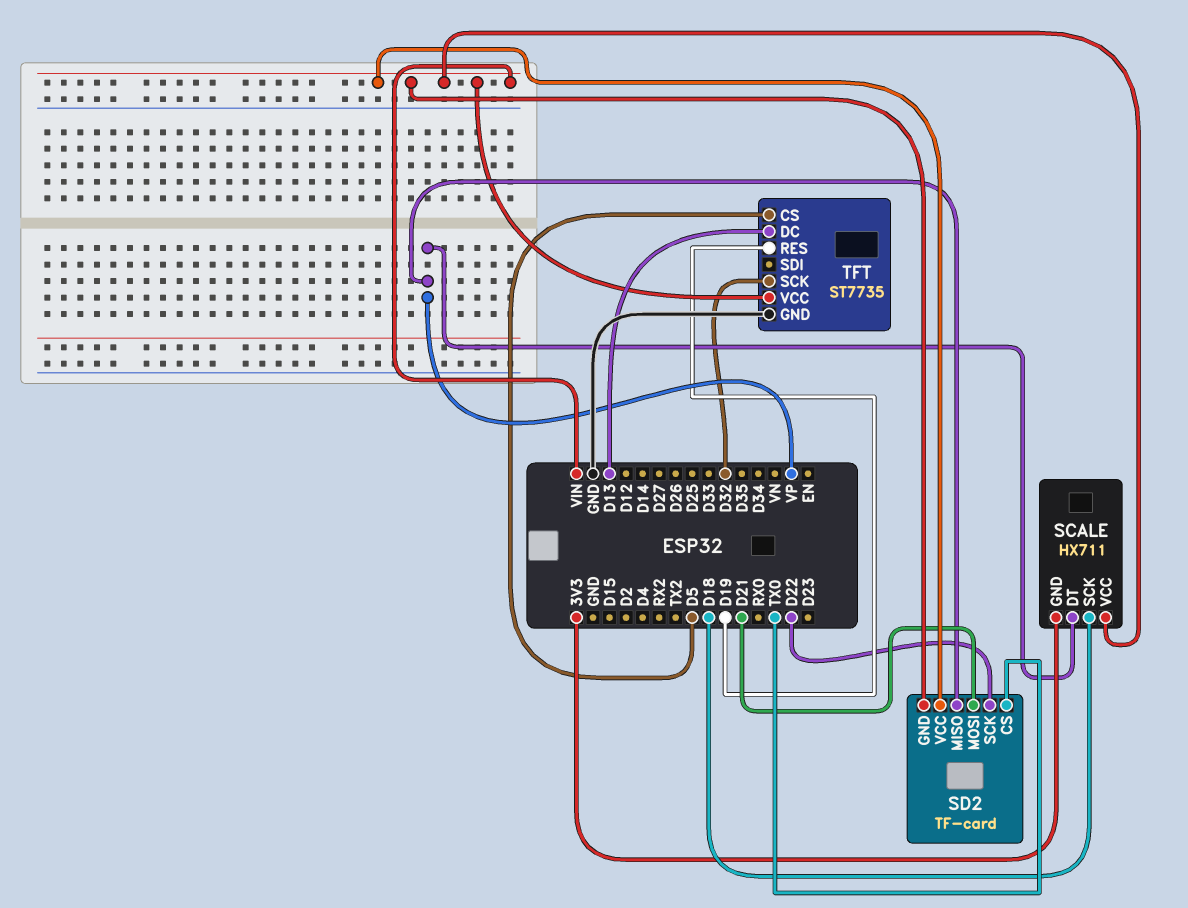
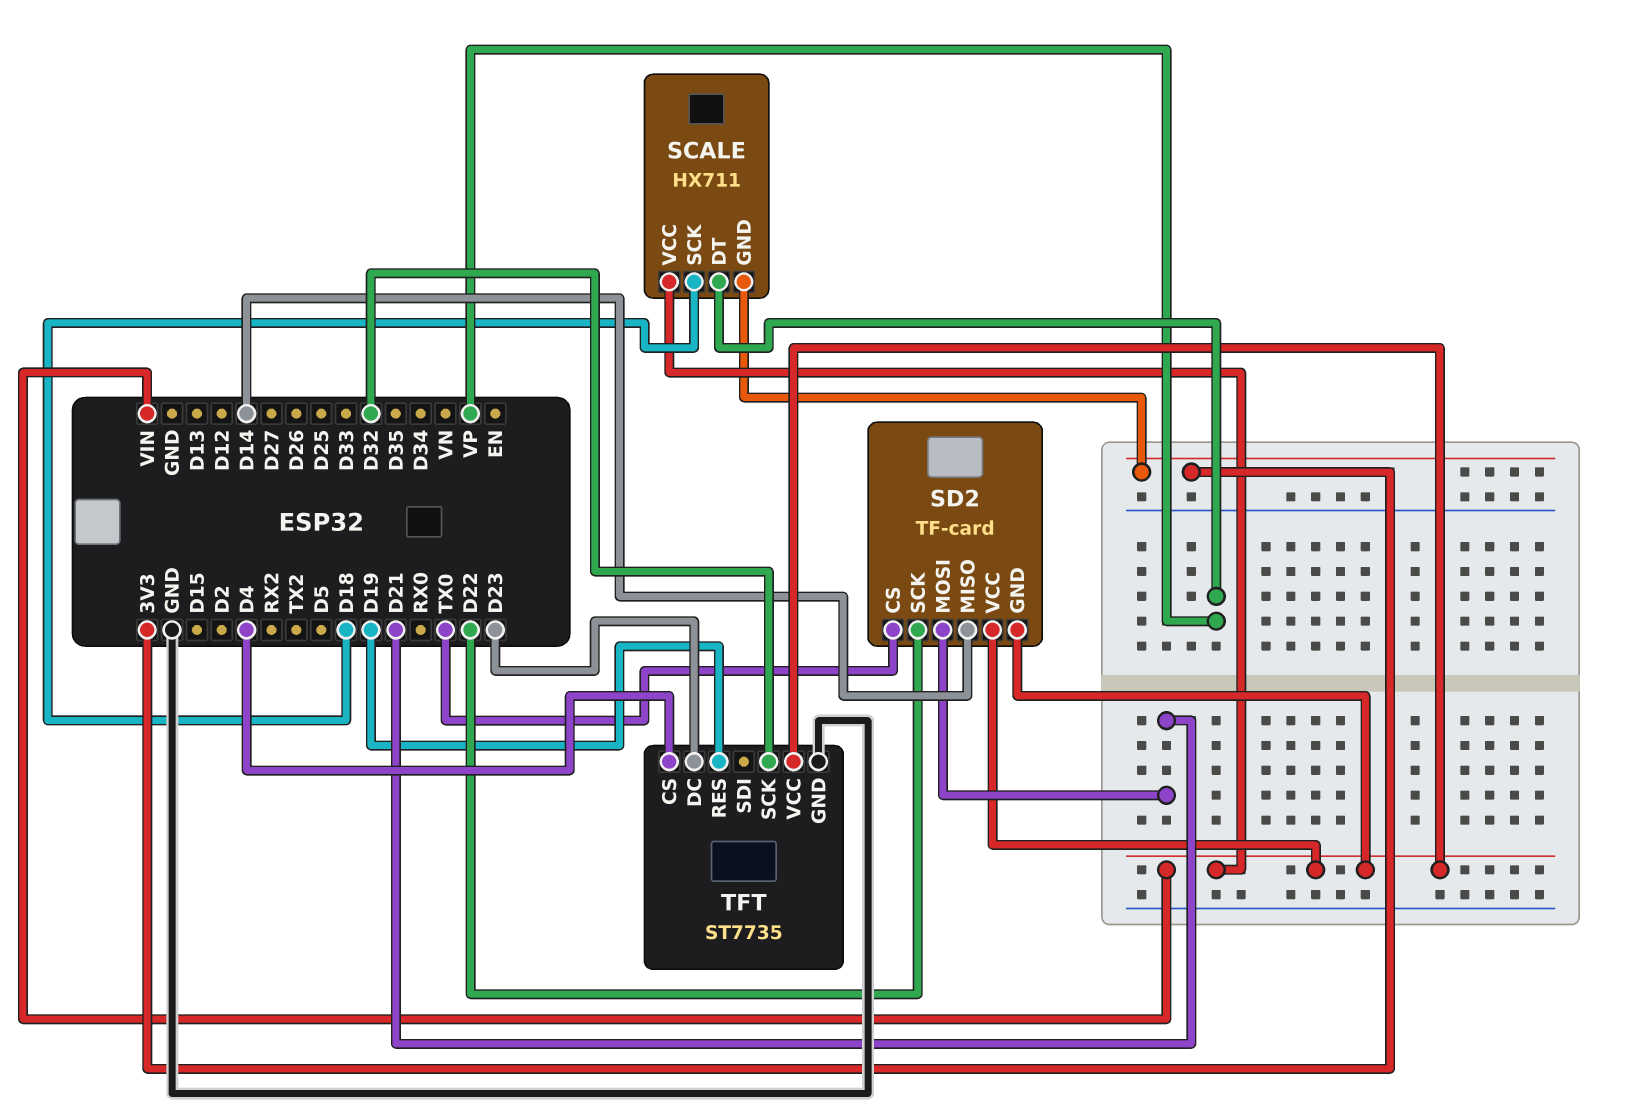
SD2 pin MISO: VP -> D14
TFT pin CS: D5 -> D4
TFT pin DC: D13 -> D23

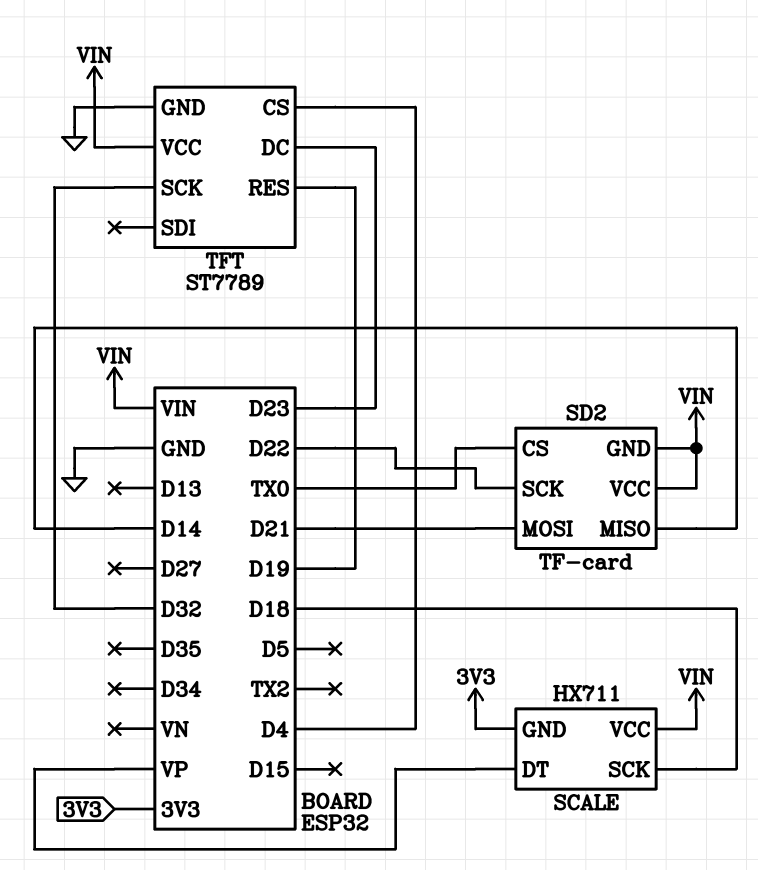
TFT: ST7735 -> ST7789

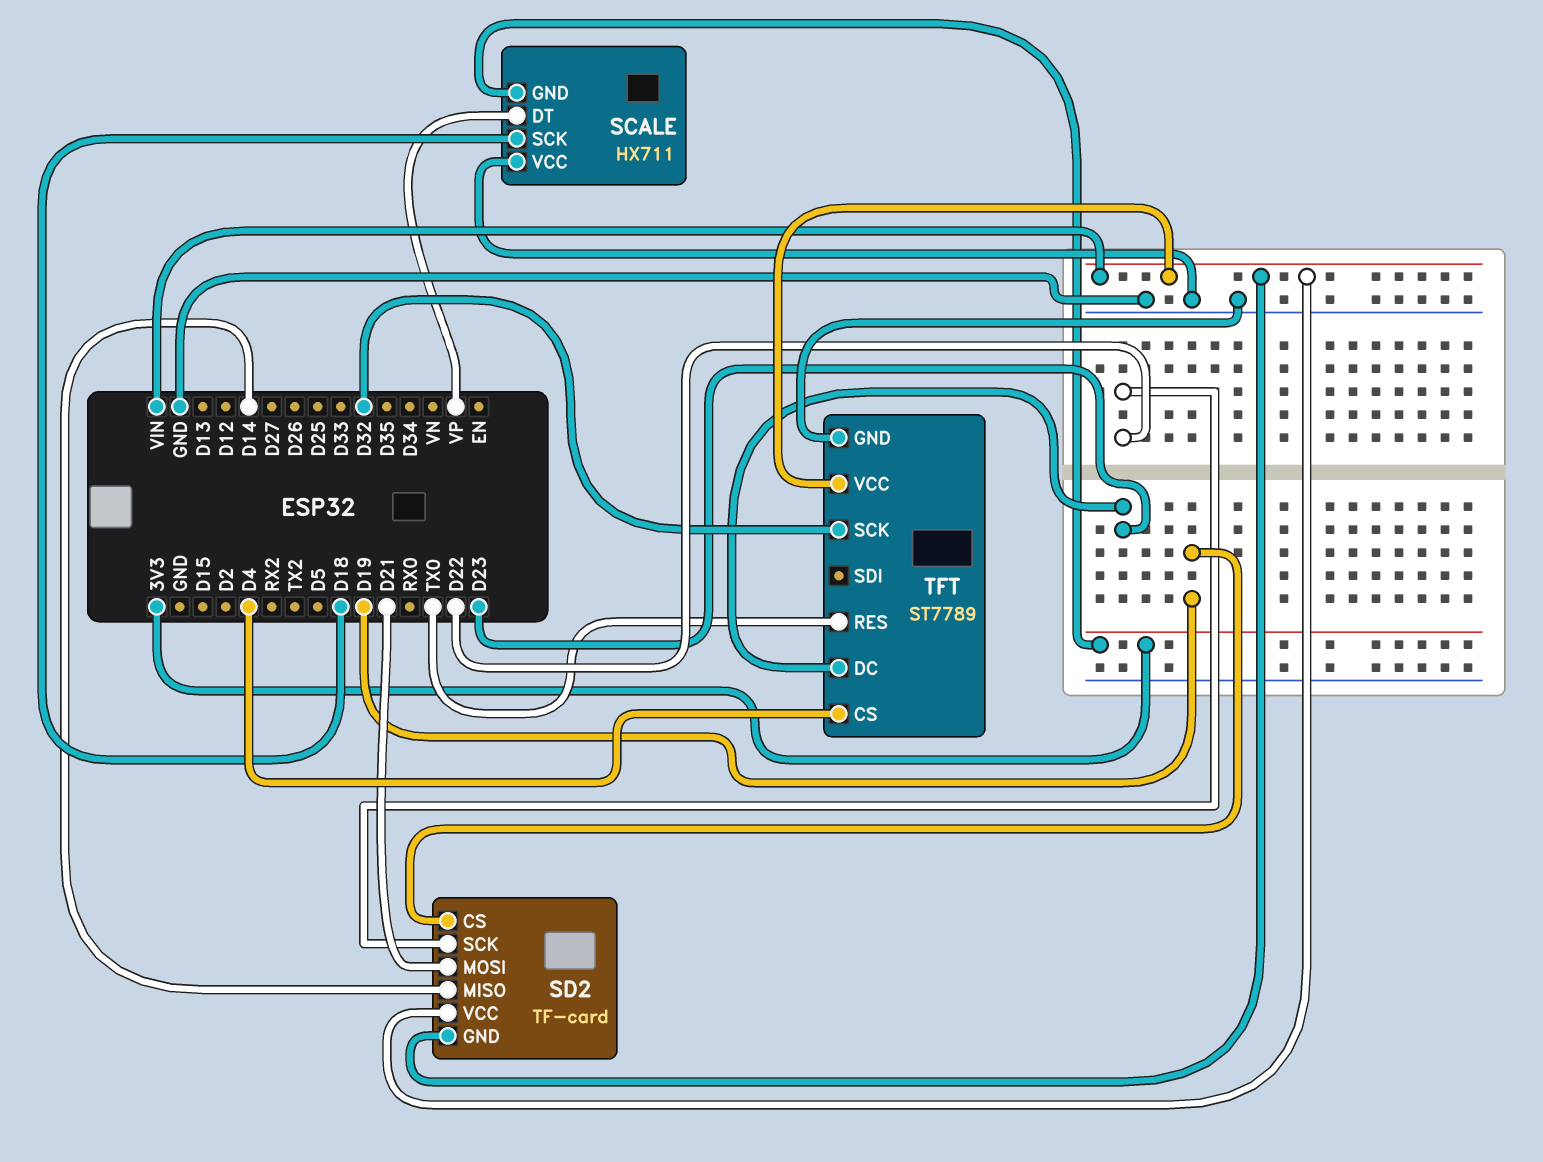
SCALE pin VCC: VIN -> GND
SD2 pin CS: TX0 -> D19
TFT pin RES: D19 -> TX0

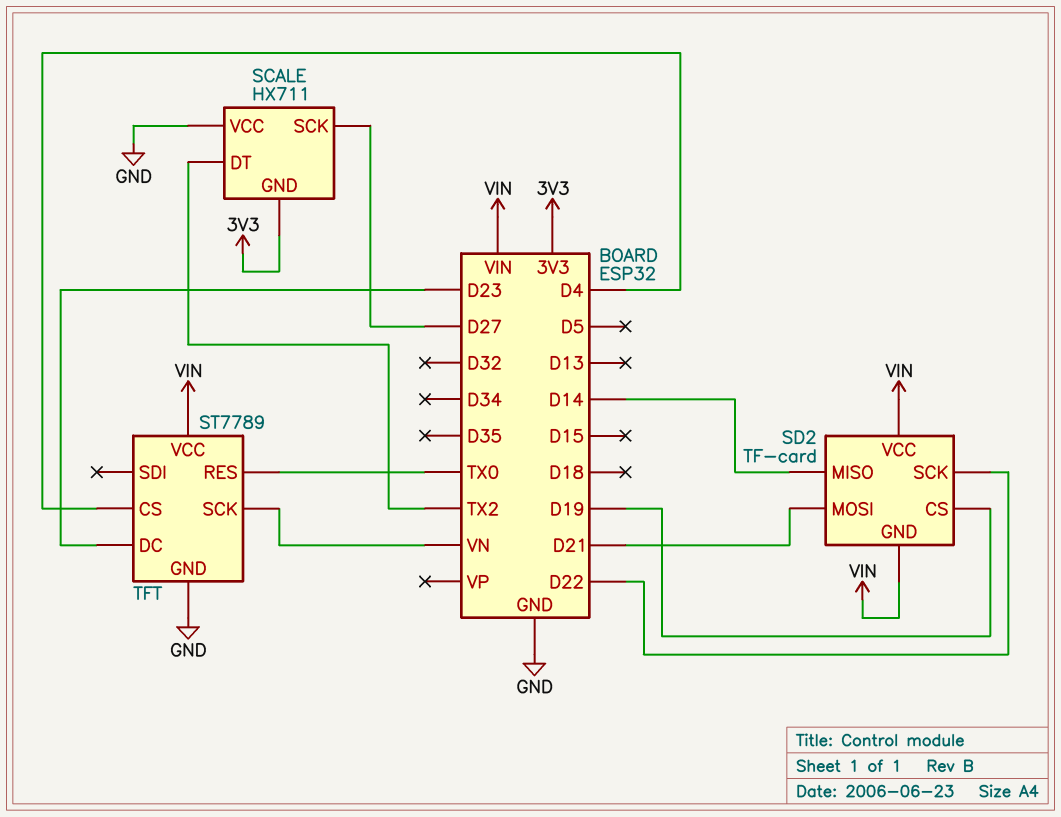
SCALE pin DT: VP -> TX2
SCALE pin SCK: D18 -> D27
TFT pin SCK: D32 -> VN

